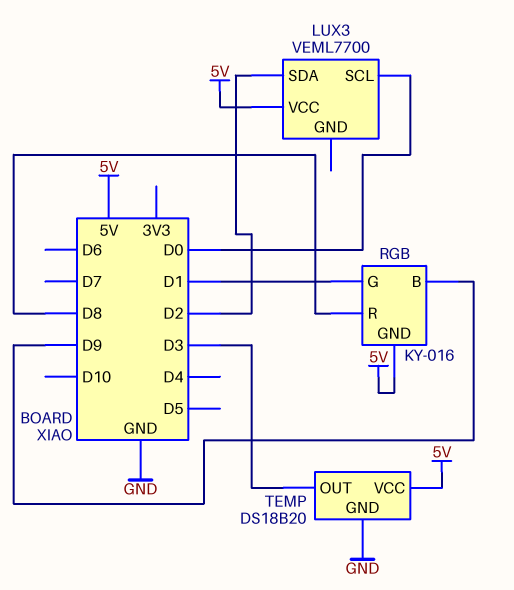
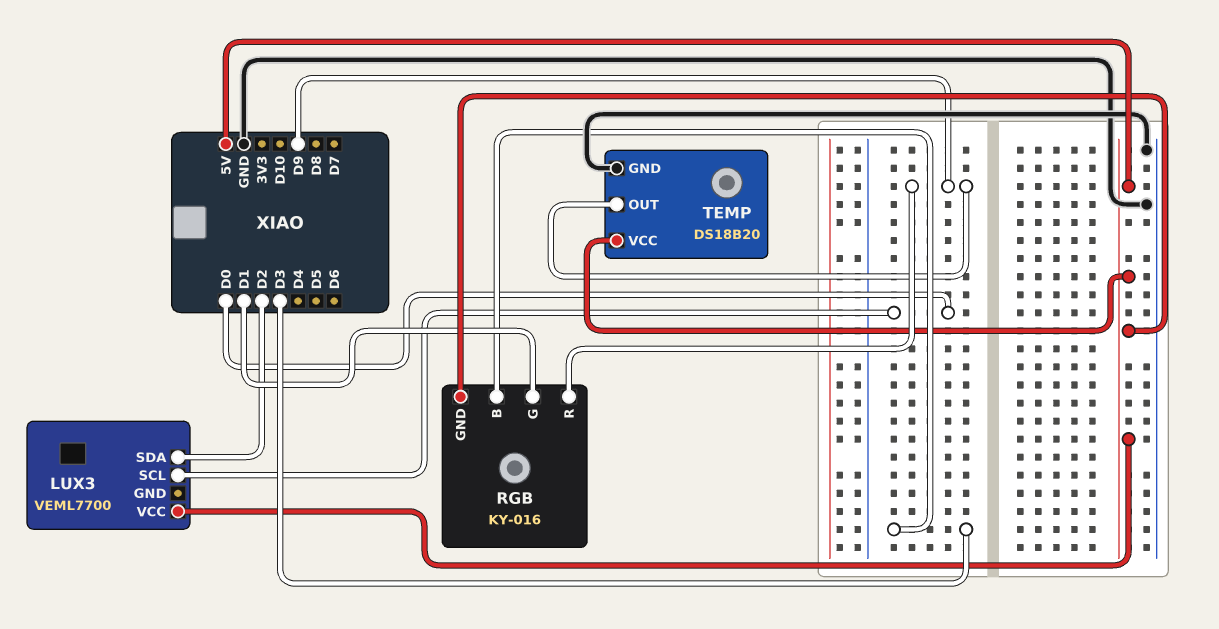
RGB pin B: D9 -> D3
RGB pin R: D8 -> D9
TEMP pin OUT: D3 -> D9

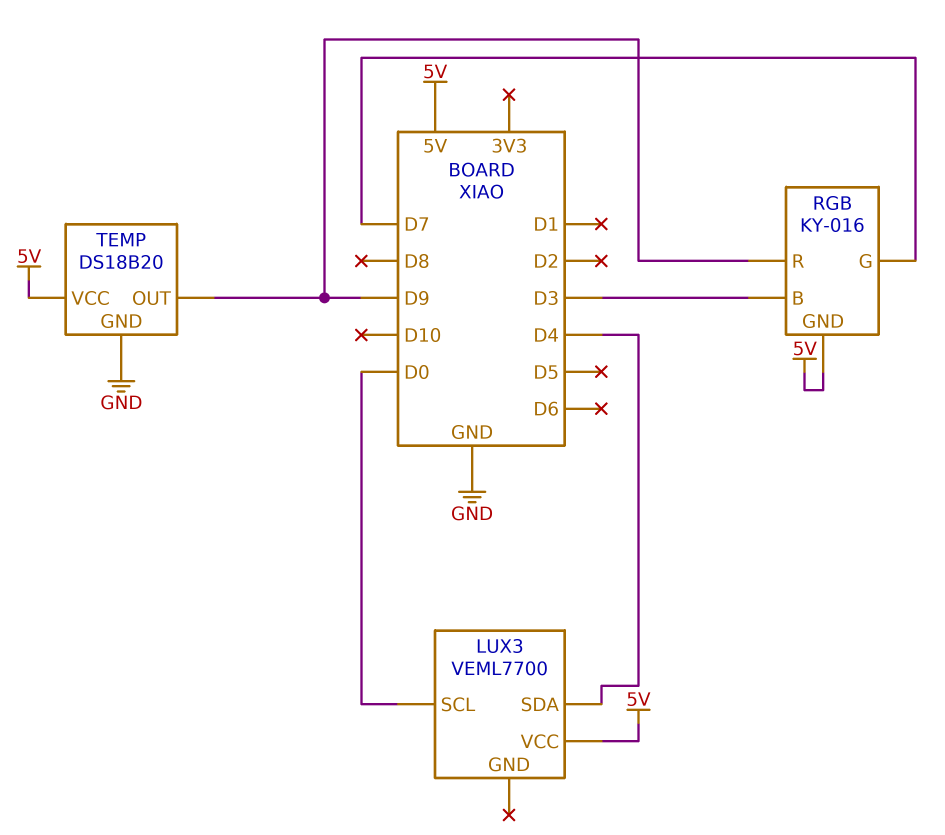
LUX3 pin SDA: D2 -> D4
RGB pin G: D1 -> D7

